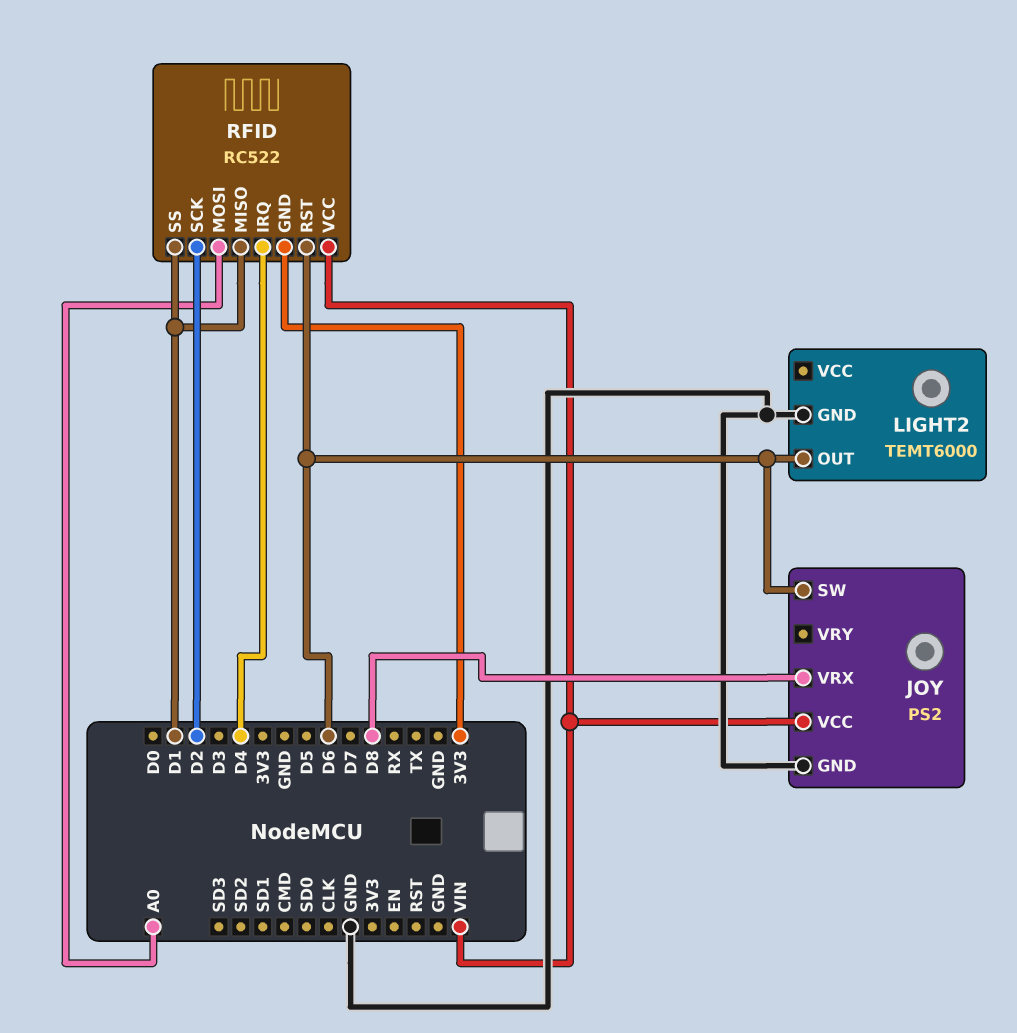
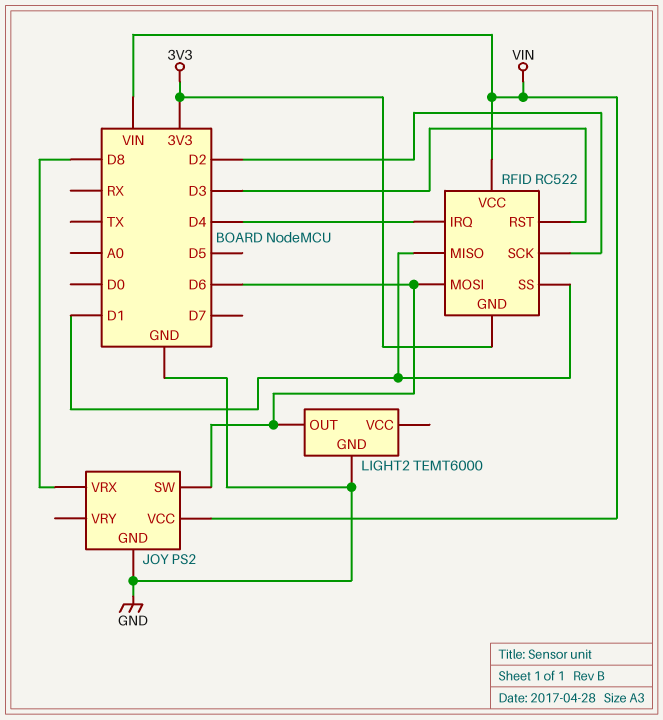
RFID pin MOSI: A0 -> D6
RFID pin RST: D6 -> D3

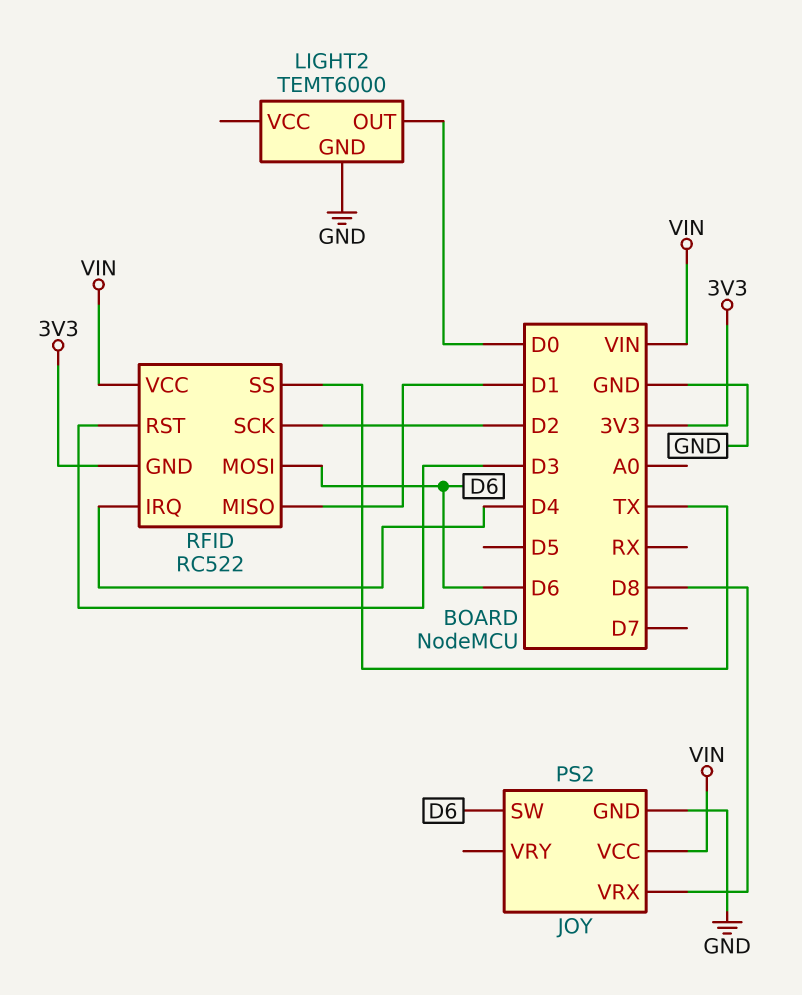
LIGHT2 pin OUT: D6 -> D0
RFID pin SS: D1 -> TX

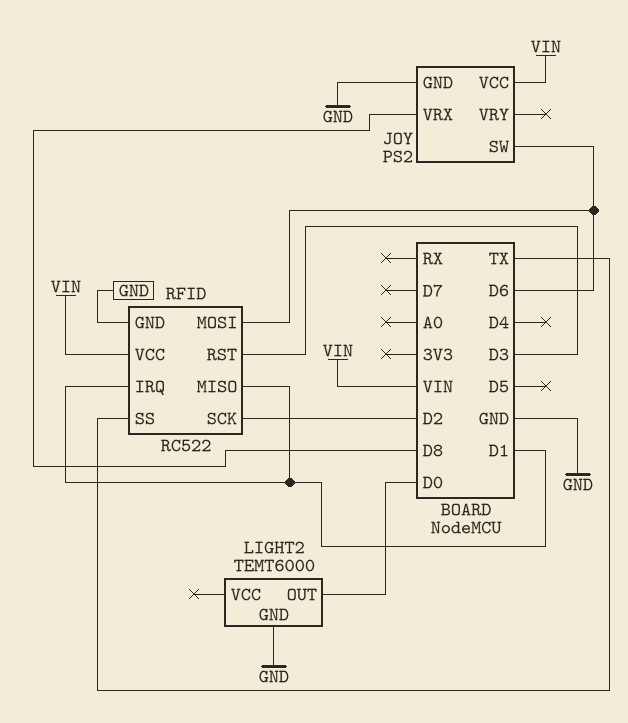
RFID pin GND: 3V3 -> GND
RFID pin IRQ: D4 -> D1

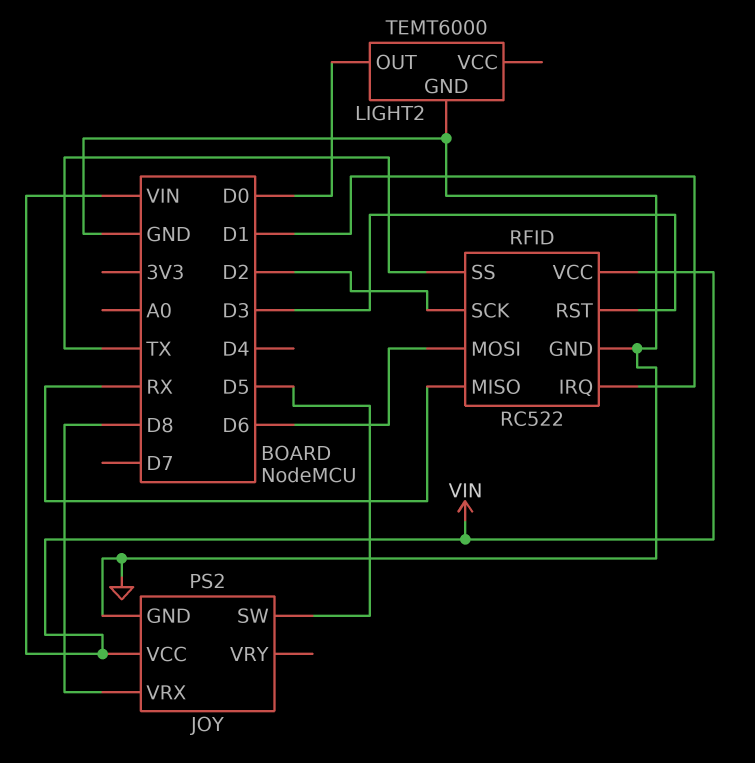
JOY pin SW: D6 -> D5
RFID pin MISO: D1 -> RX

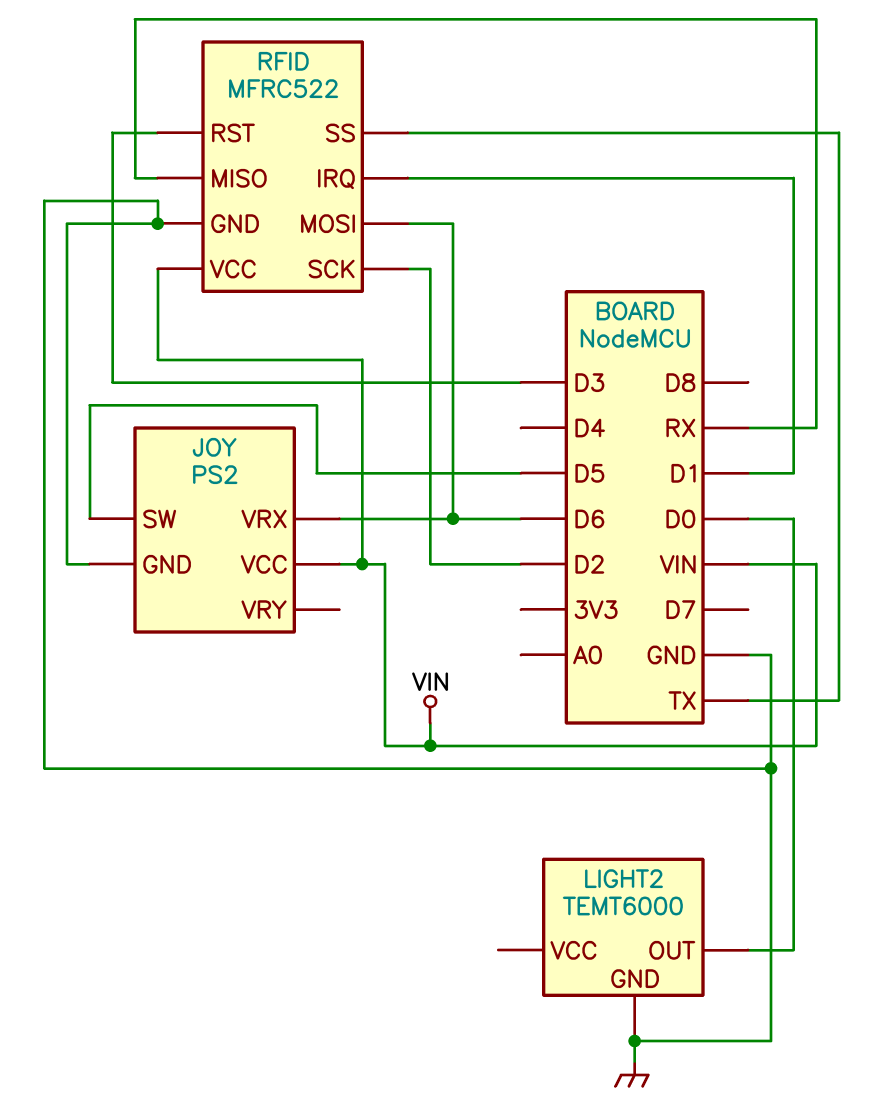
JOY pin VRX: D8 -> D6
RFID: RC522 -> MFRC522

